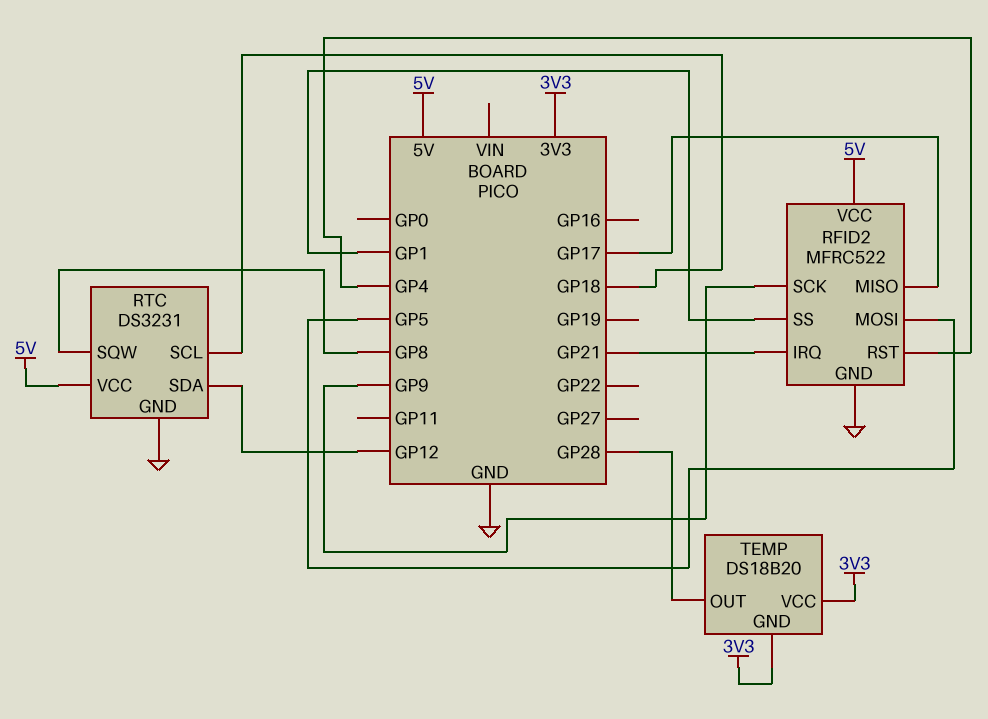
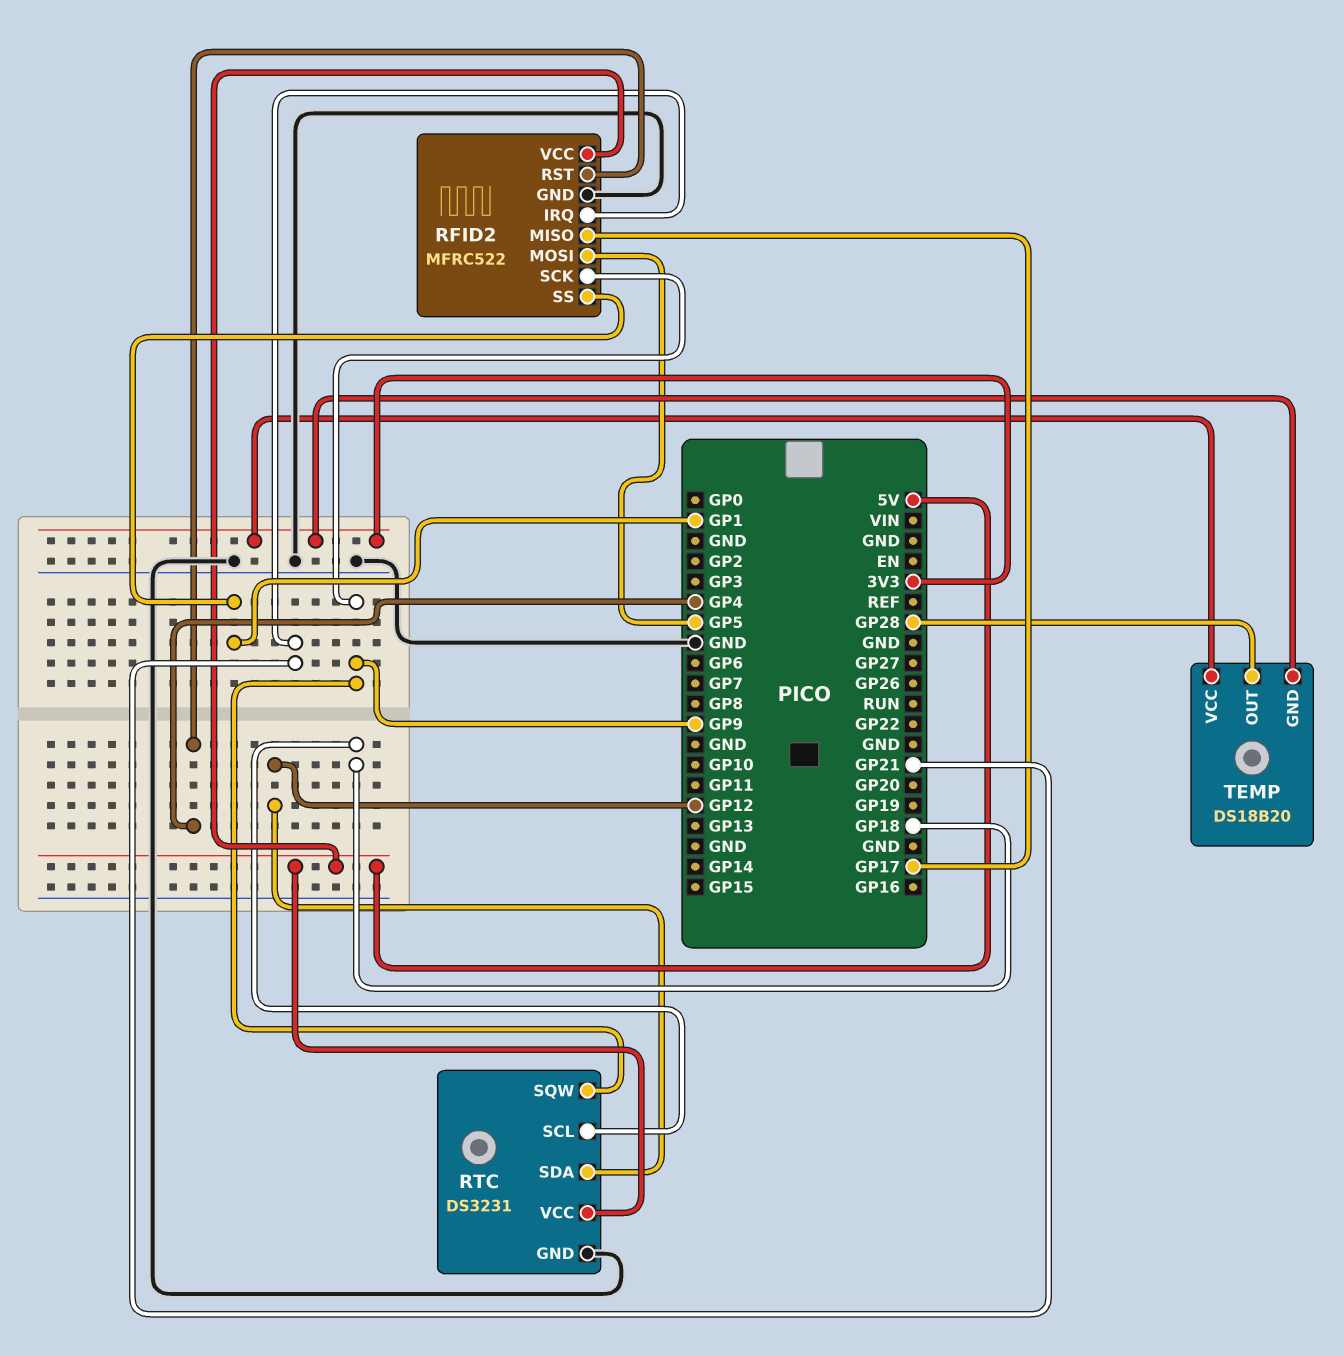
RTC pin SQW: GP8 -> GP9

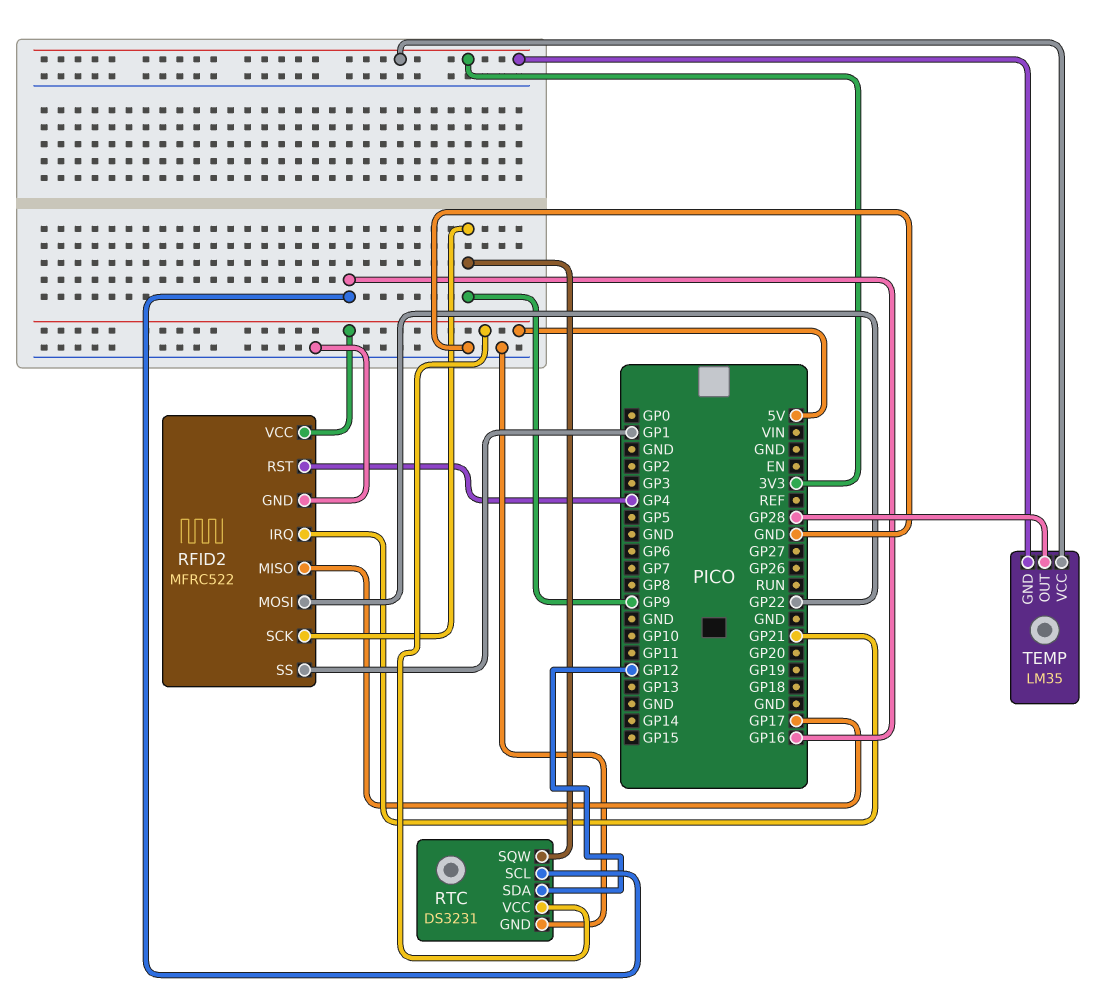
RFID2 pin MOSI: GP5 -> GP22
RTC pin SCL: GP18 -> GP16
TEMP: DS18B20 -> LM35

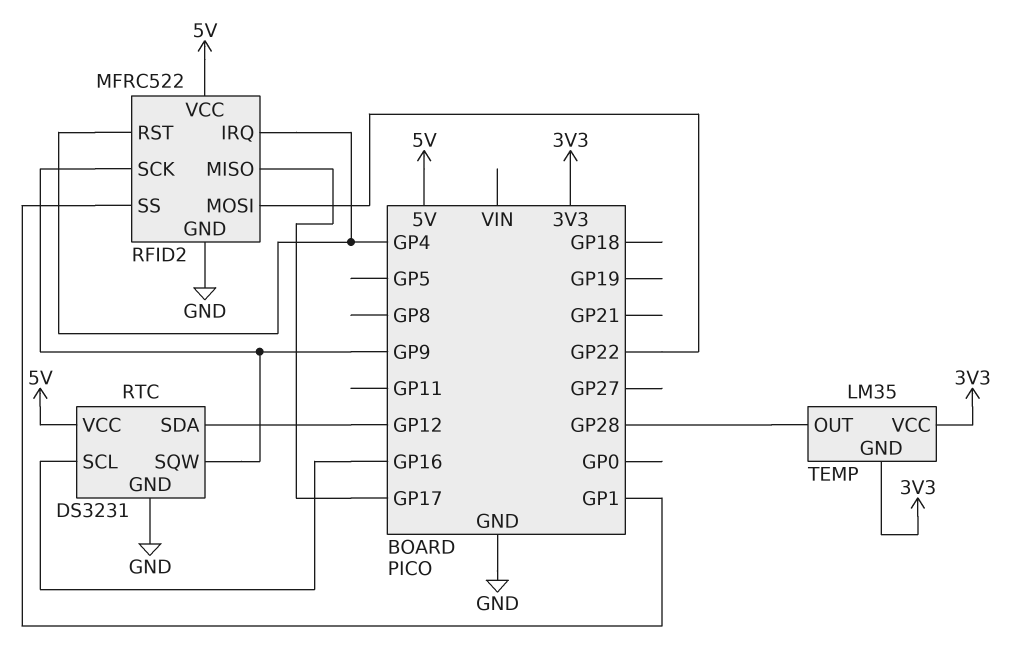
RFID2 pin IRQ: GP21 -> GP4

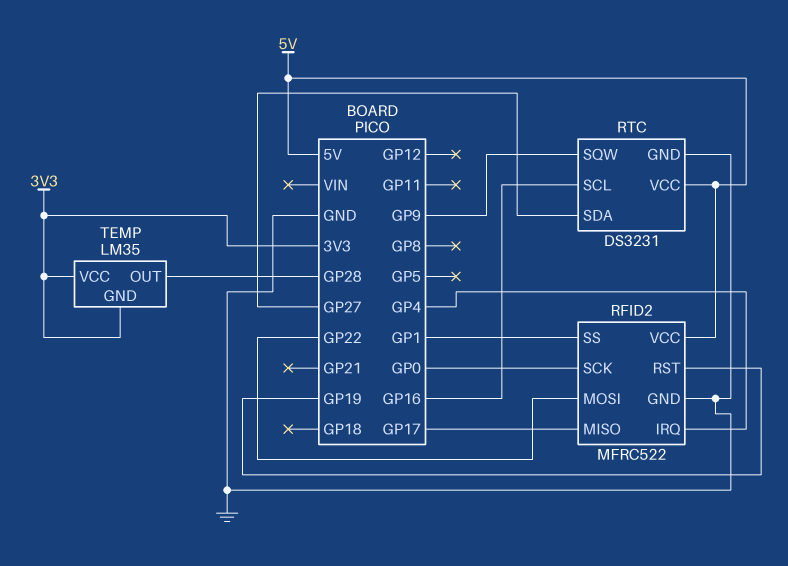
RFID2 pin RST: GP4 -> GP19
RFID2 pin SCK: GP9 -> GP0
RTC pin SDA: GP12 -> GP27

